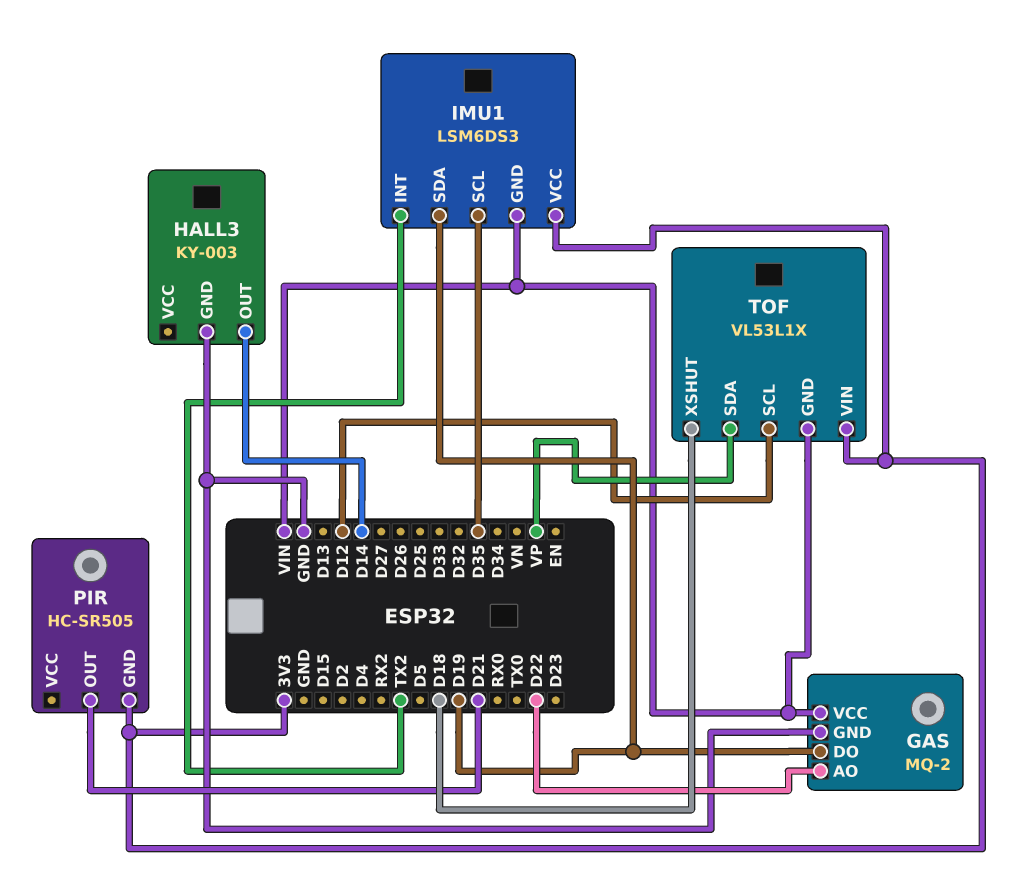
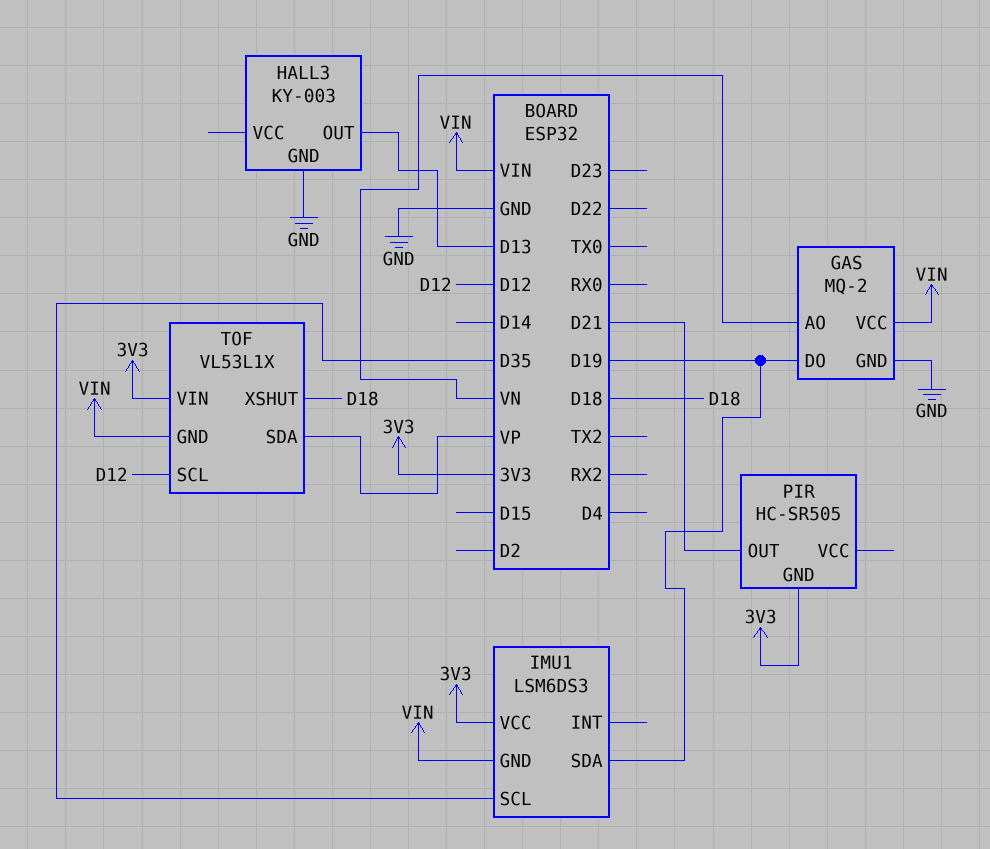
GAS pin AO: D22 -> VN
HALL3 pin OUT: D14 -> D13
IMU1 pin INT: TX2 -> none

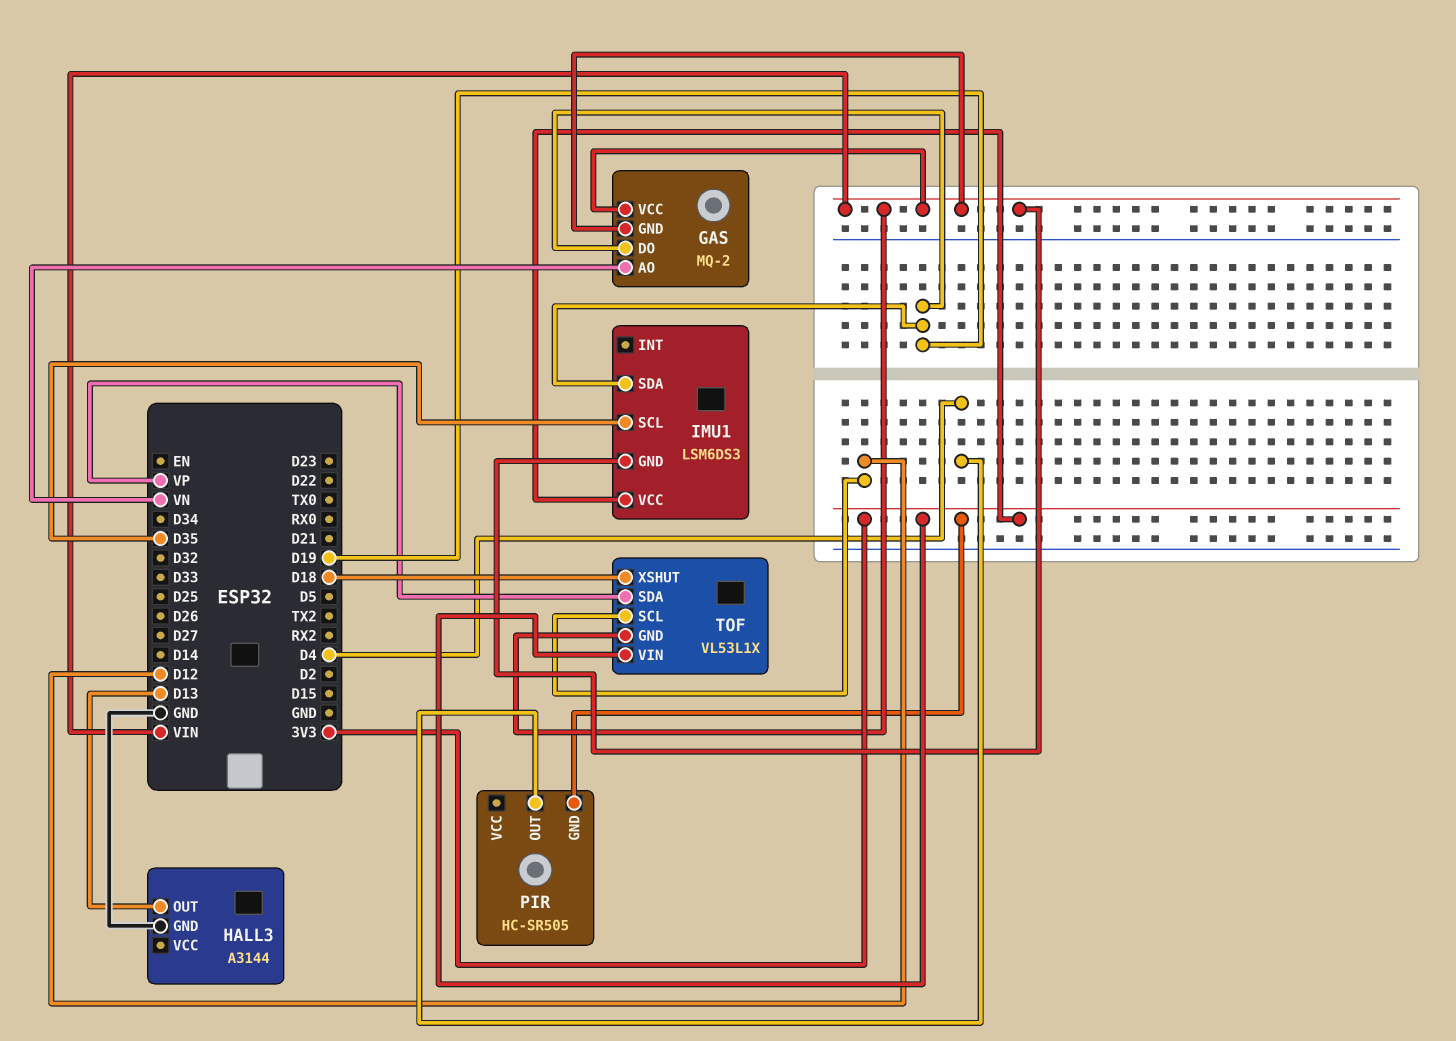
GAS pin GND: GND -> VIN
HALL3: KY-003 -> A3144
PIR pin OUT: D21 -> D4

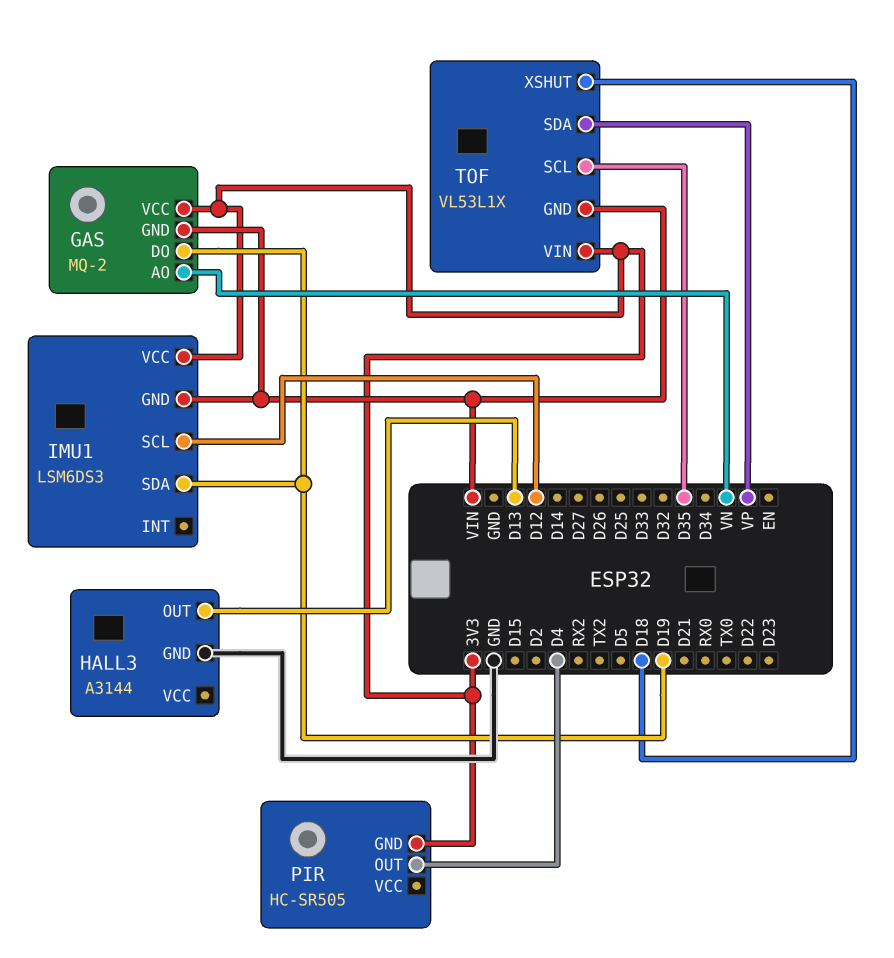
GAS pin VCC: VIN -> 3V3
IMU1 pin SCL: D35 -> D12
TOF pin SCL: D12 -> D35

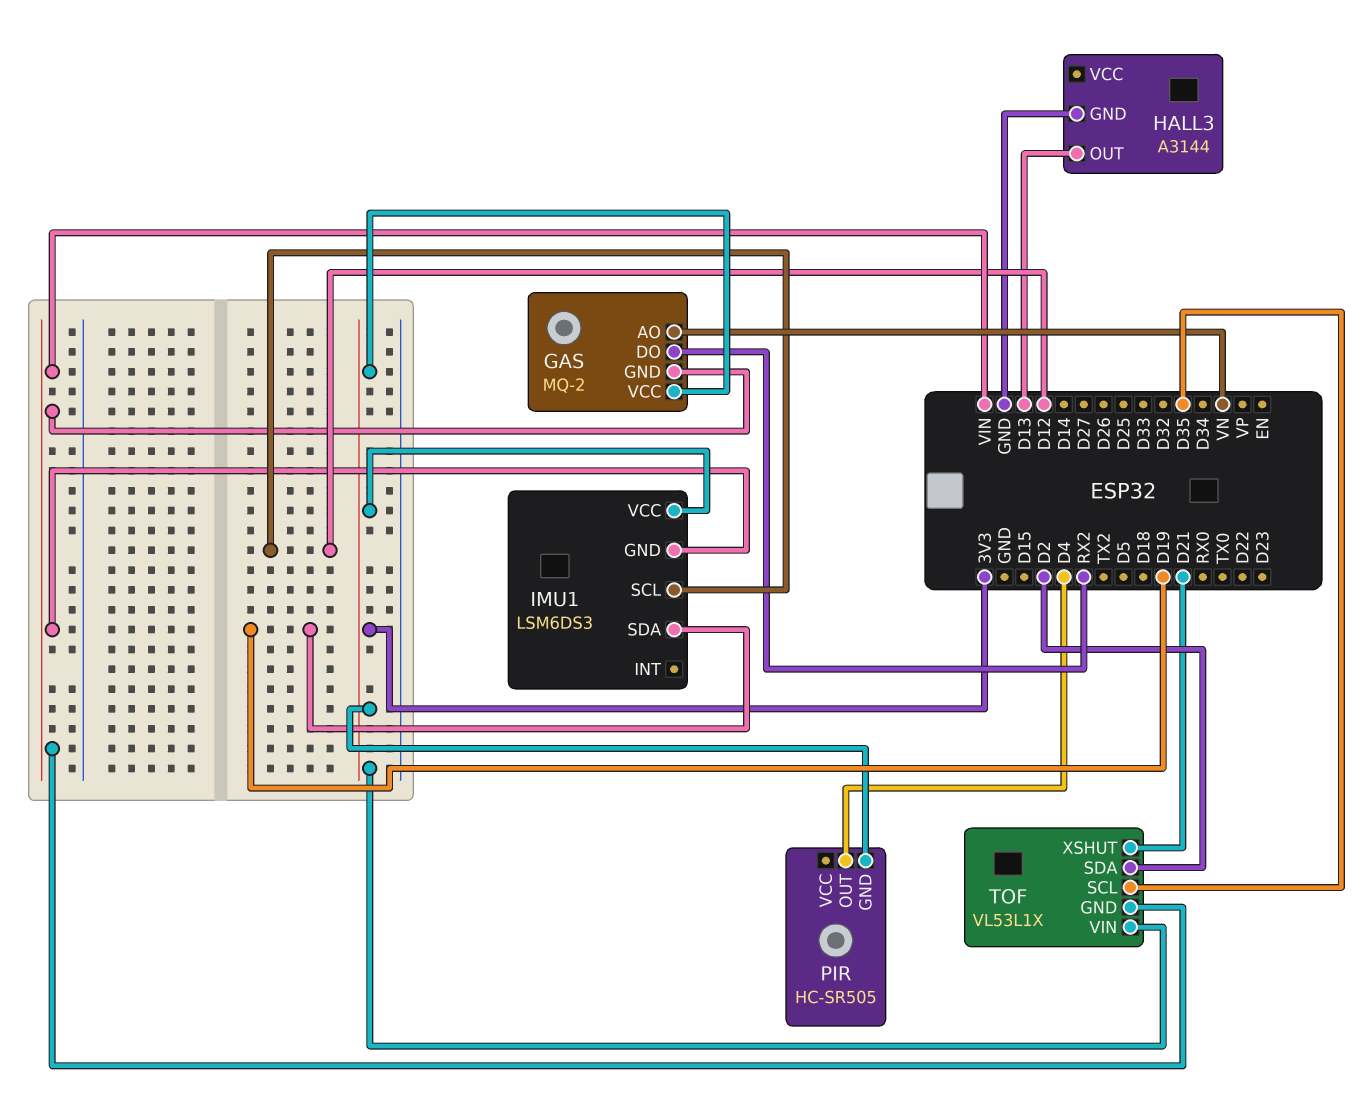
GAS pin DO: D19 -> RX2
TOF pin SDA: VP -> D2
TOF pin XSHUT: D18 -> D21

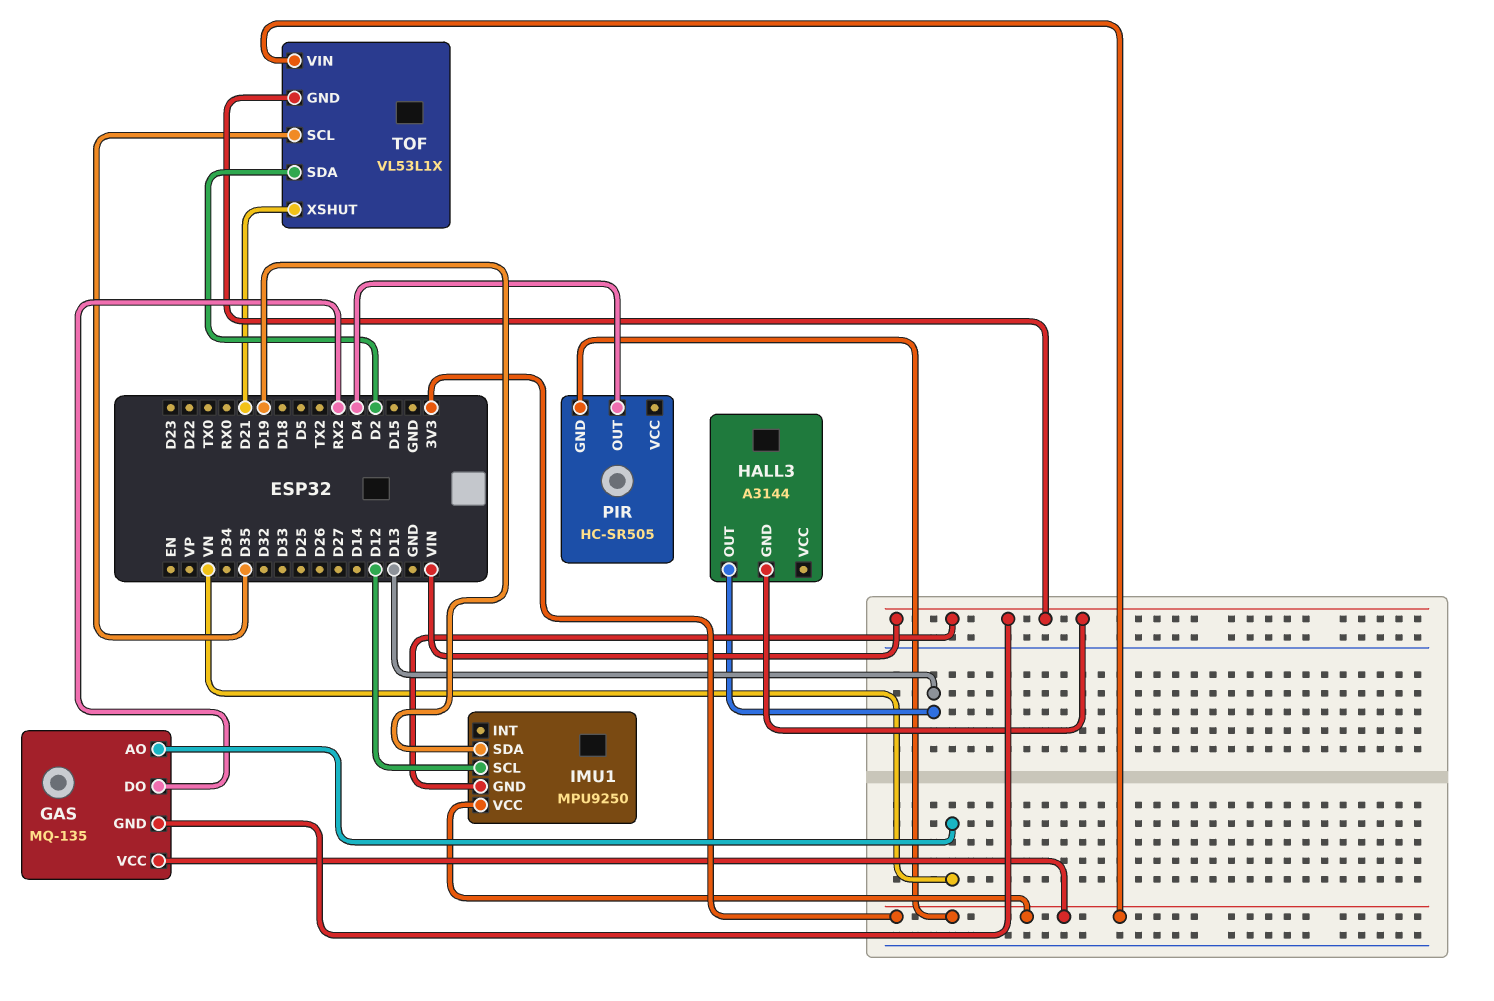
GAS: MQ-2 -> MQ-135
HALL3 pin GND: GND -> VIN
IMU1: LSM6DS3 -> MPU9250

